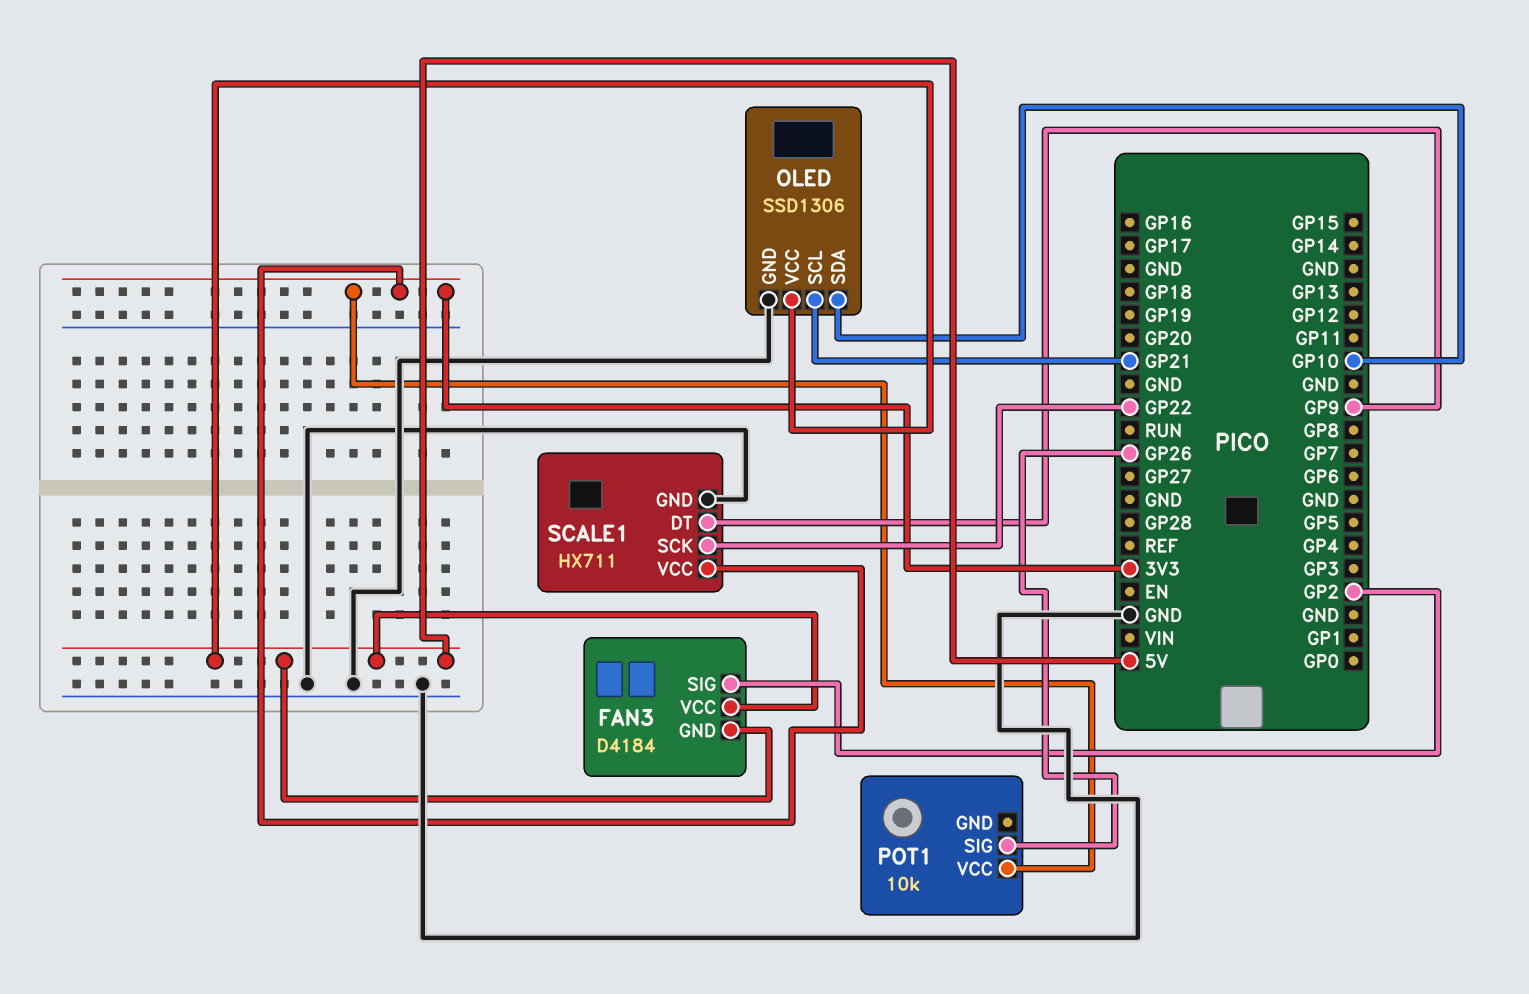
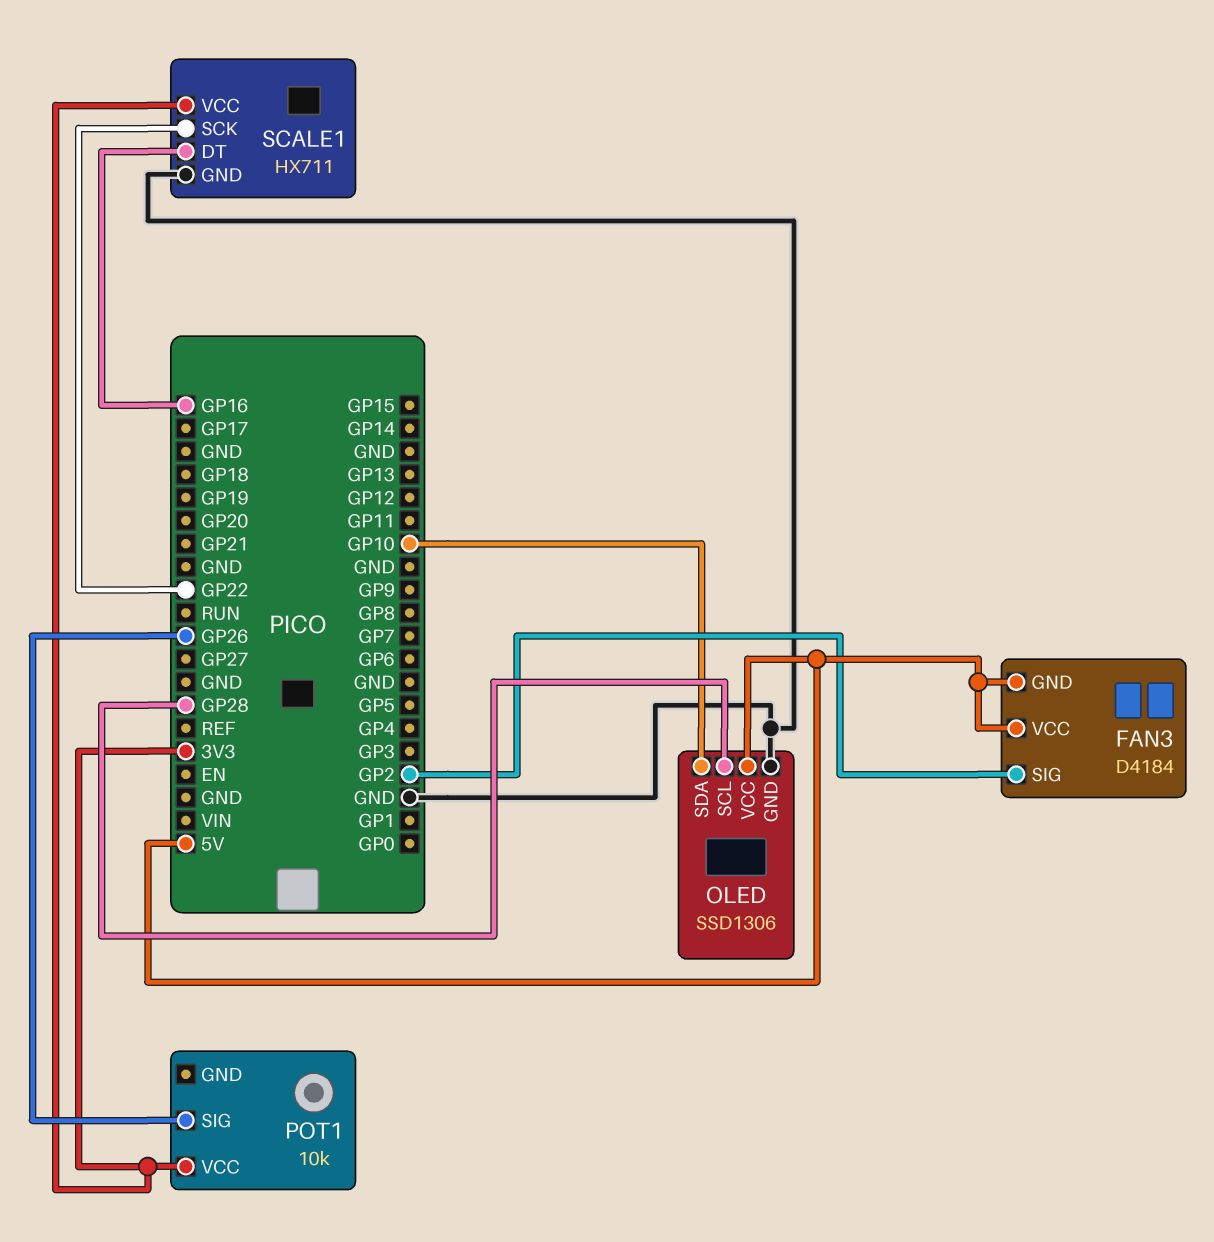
OLED pin SCL: GP21 -> GP28
SCALE1 pin DT: GP9 -> GP16

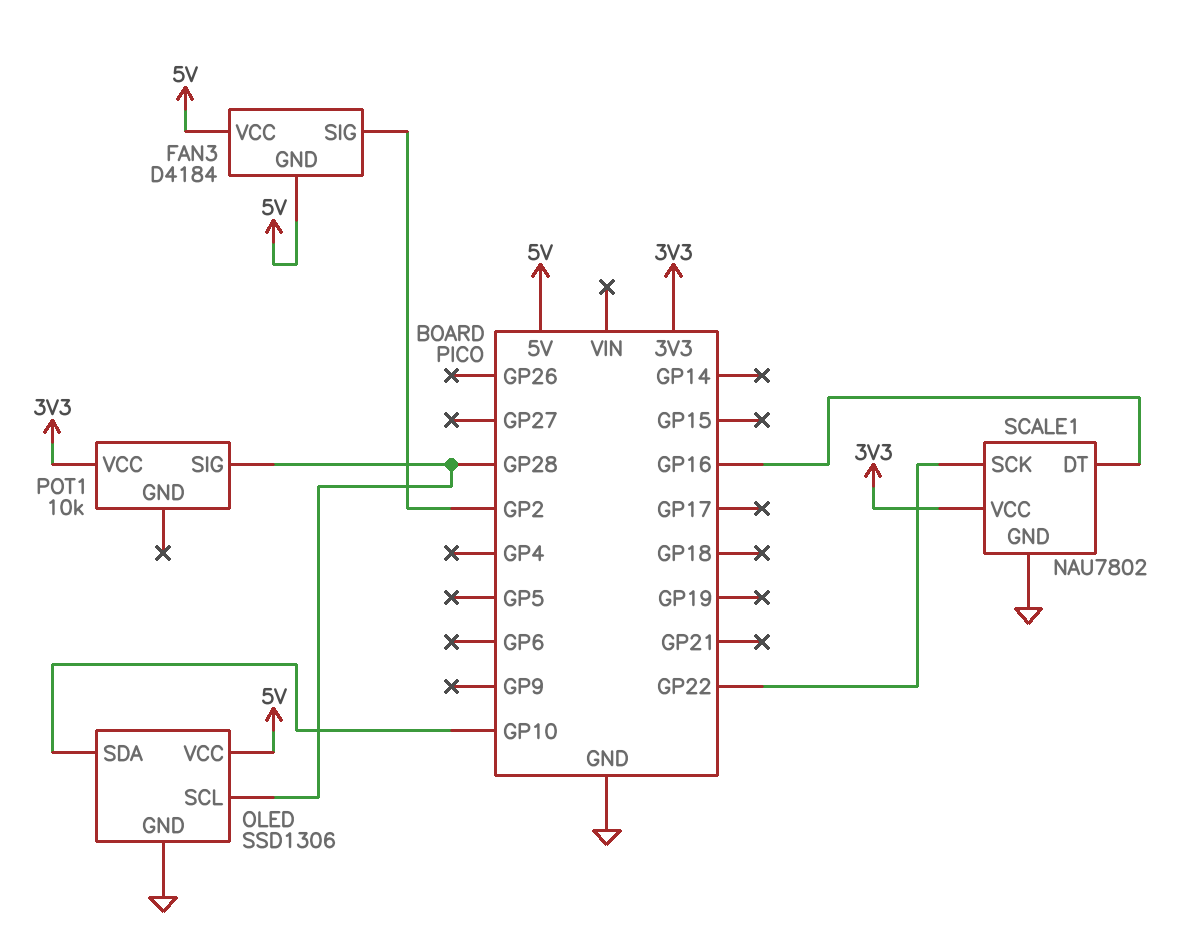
POT1 pin SIG: GP26 -> GP28
SCALE1: HX711 -> NAU7802

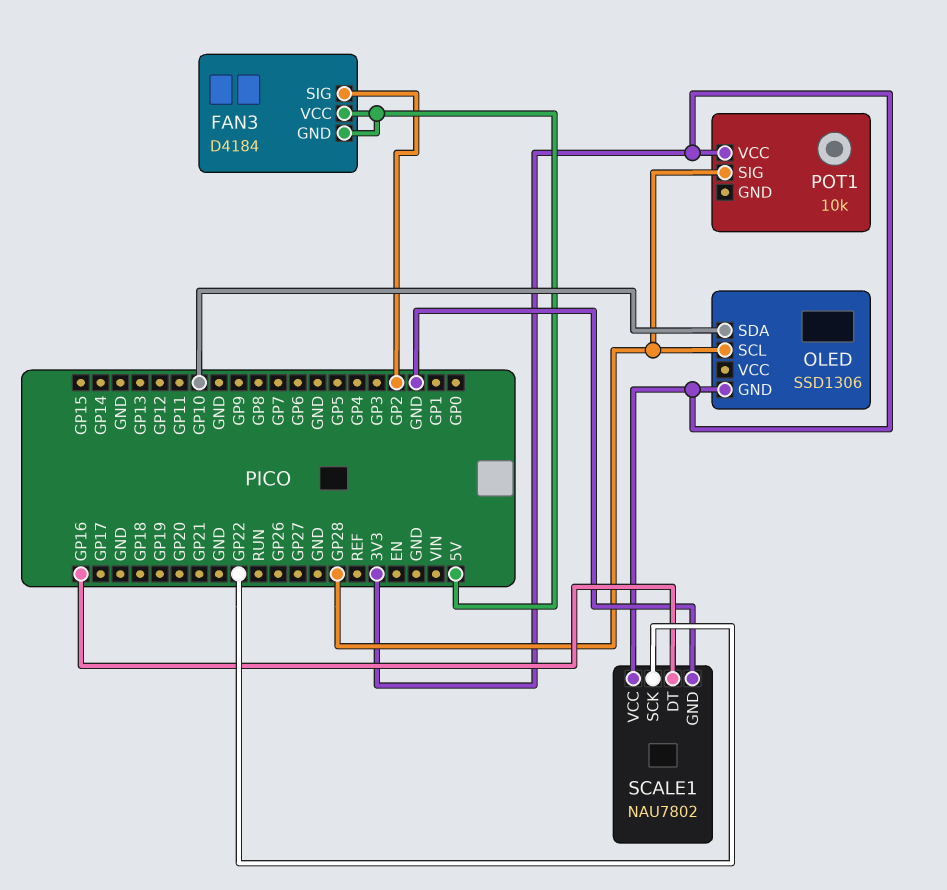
OLED pin GND: GND -> 3V3
OLED pin VCC: 5V -> none

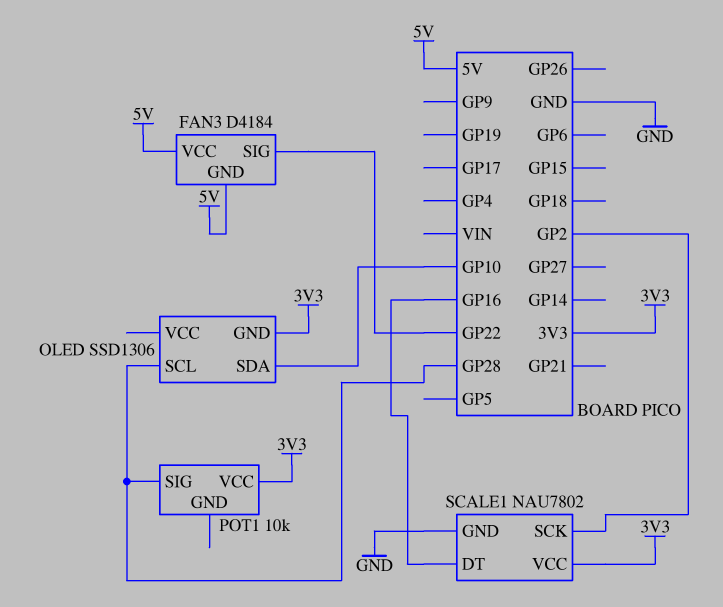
FAN3 pin SIG: GP2 -> GP22
SCALE1 pin SCK: GP22 -> GP2

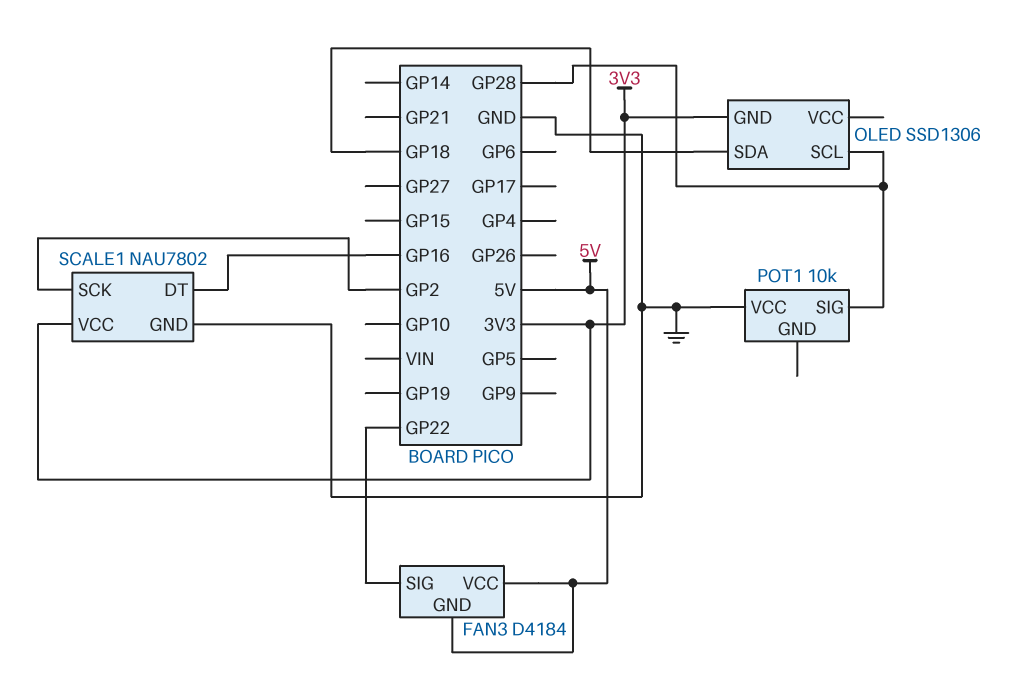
OLED pin SDA: GP10 -> GP18
POT1 pin VCC: 3V3 -> GND

